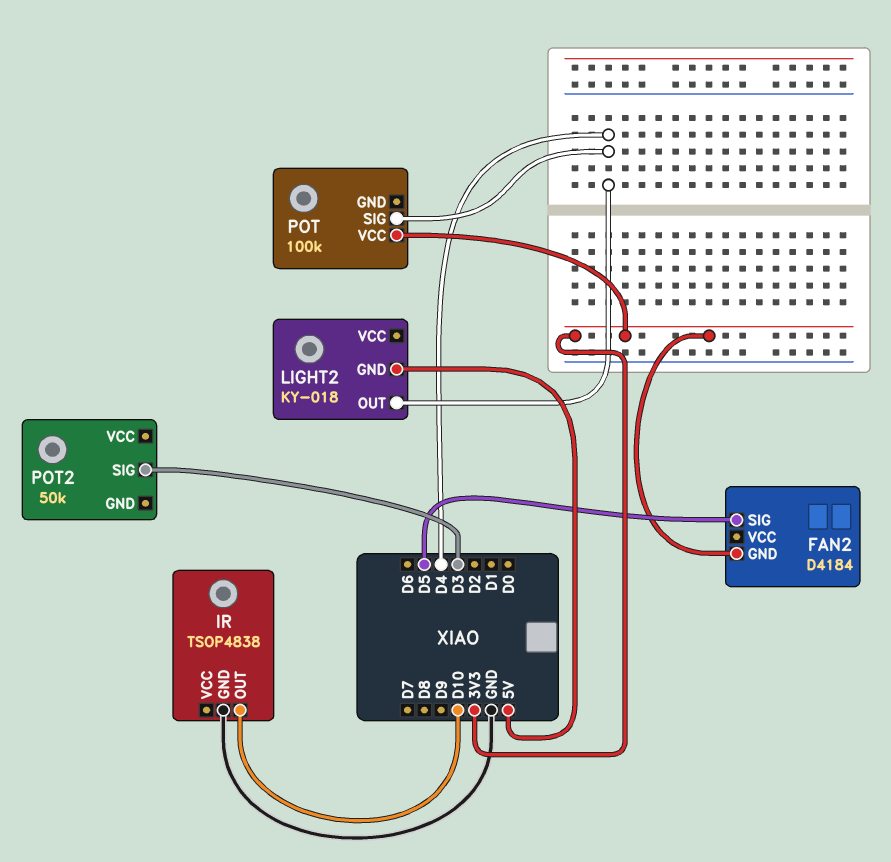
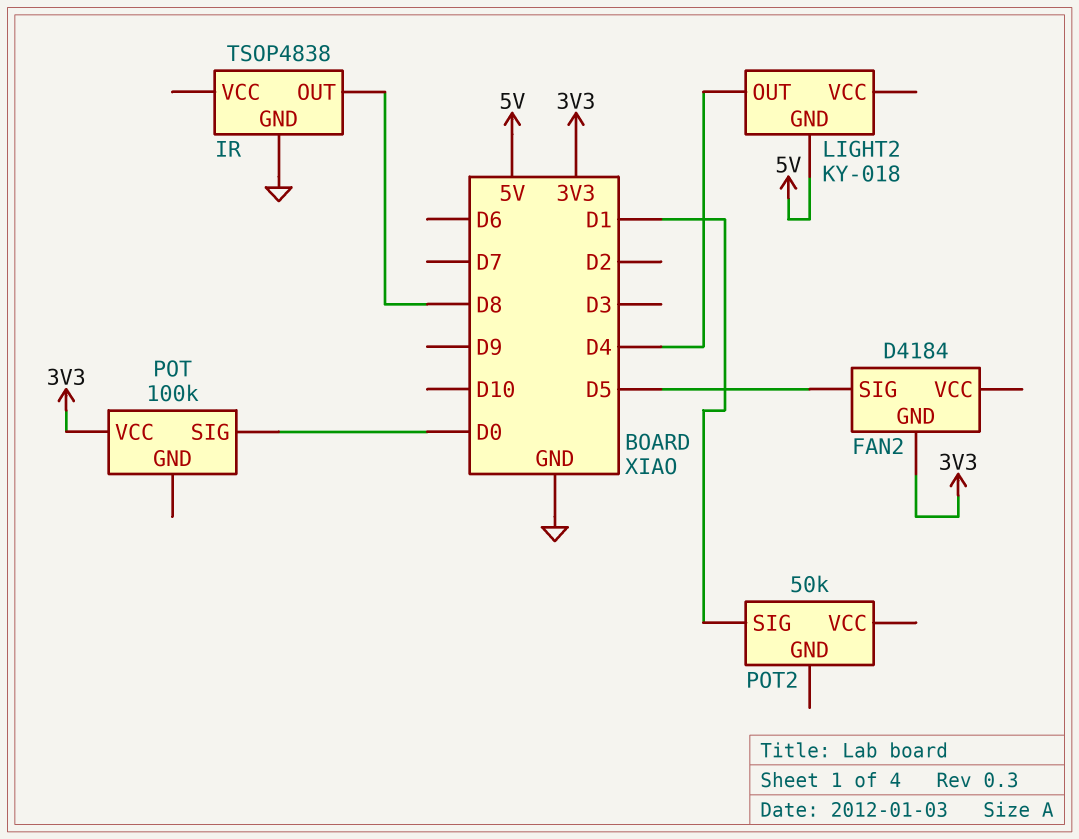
IR pin OUT: D10 -> D8
POT pin SIG: D4 -> D0
POT2 pin SIG: D3 -> D1

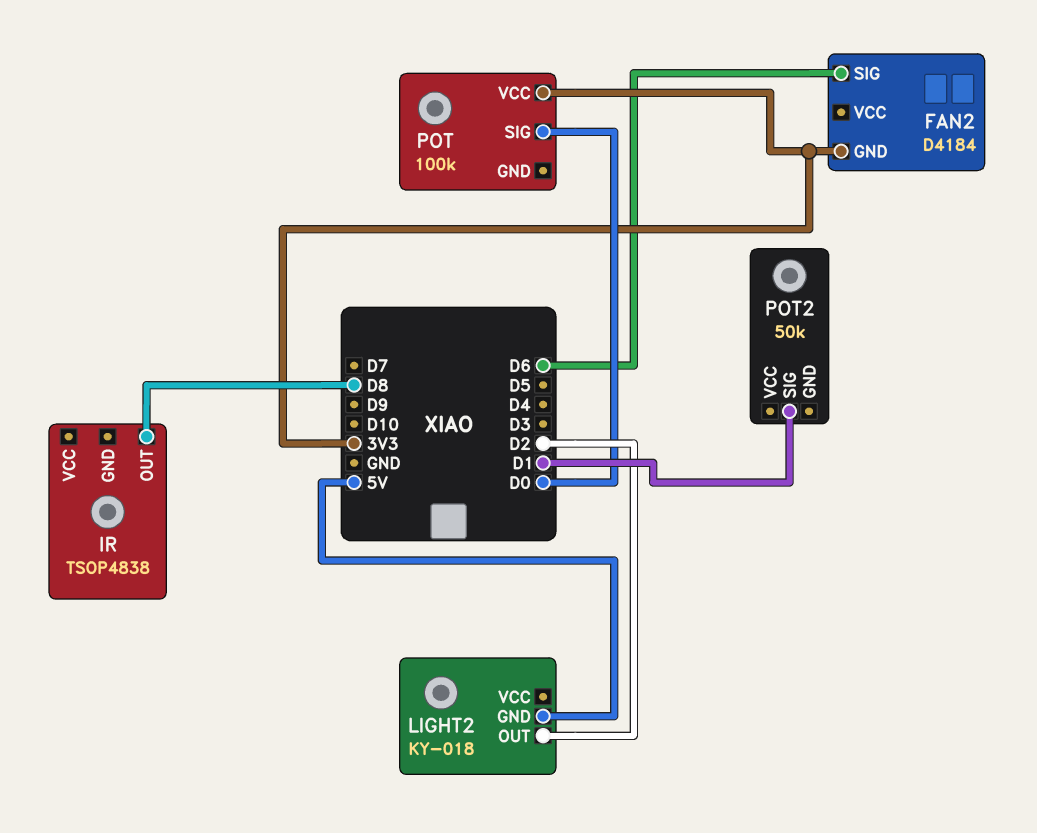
FAN2 pin SIG: D5 -> D6
IR pin GND: GND -> none
LIGHT2 pin OUT: D4 -> D2

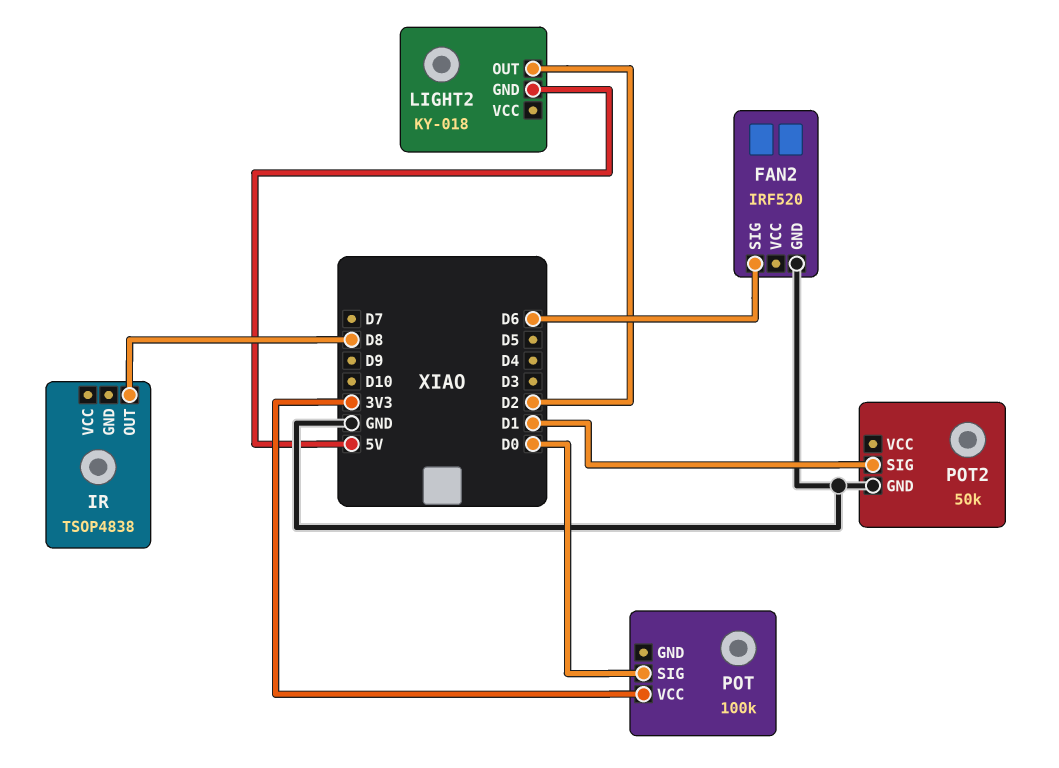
FAN2: D4184 -> IRF520
FAN2 pin GND: 3V3 -> GND
POT2 pin GND: none -> GND

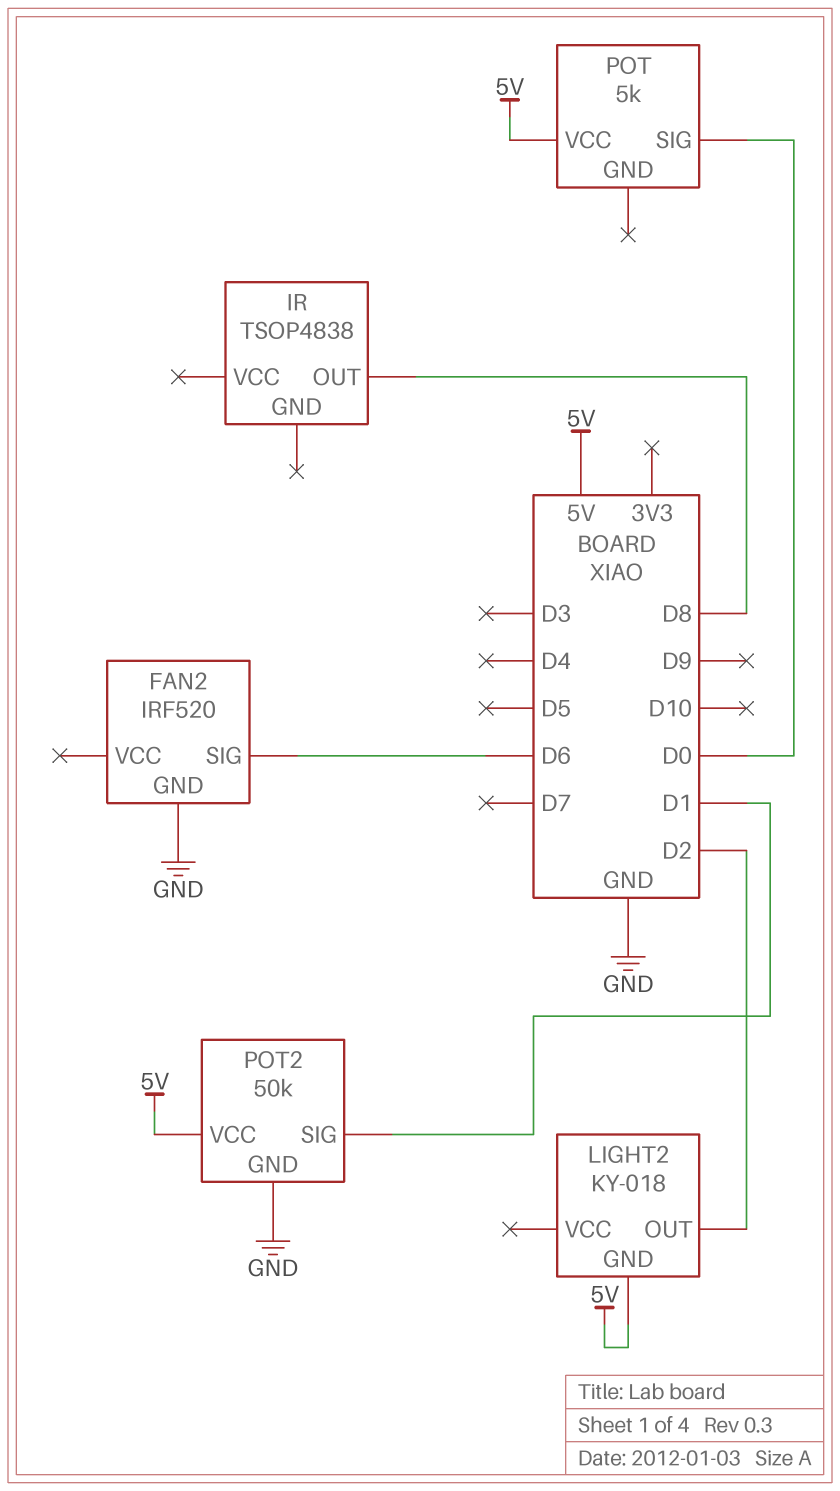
POT: 100k -> 5k
POT pin VCC: 3V3 -> 5V
POT2 pin VCC: none -> 5V

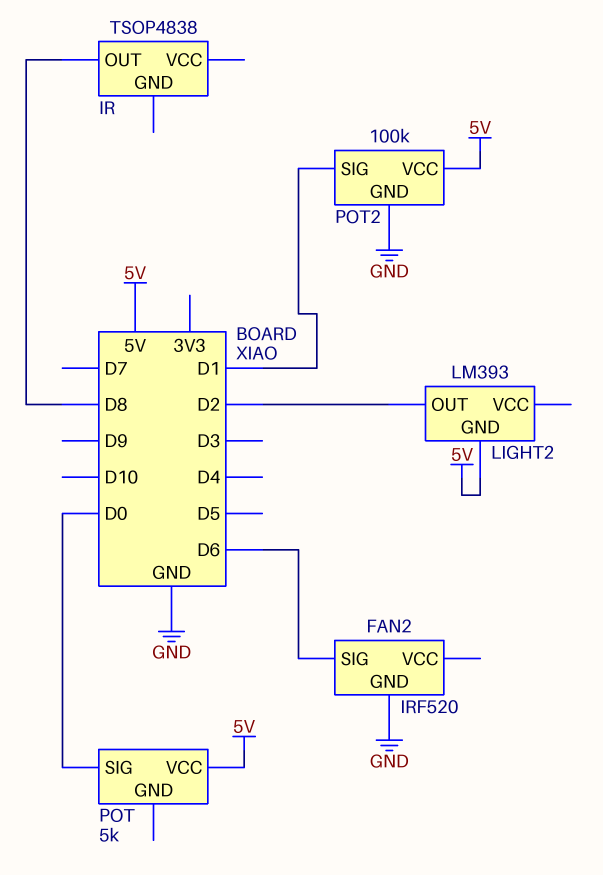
LIGHT2: KY-018 -> LM393
POT2: 50k -> 100k

